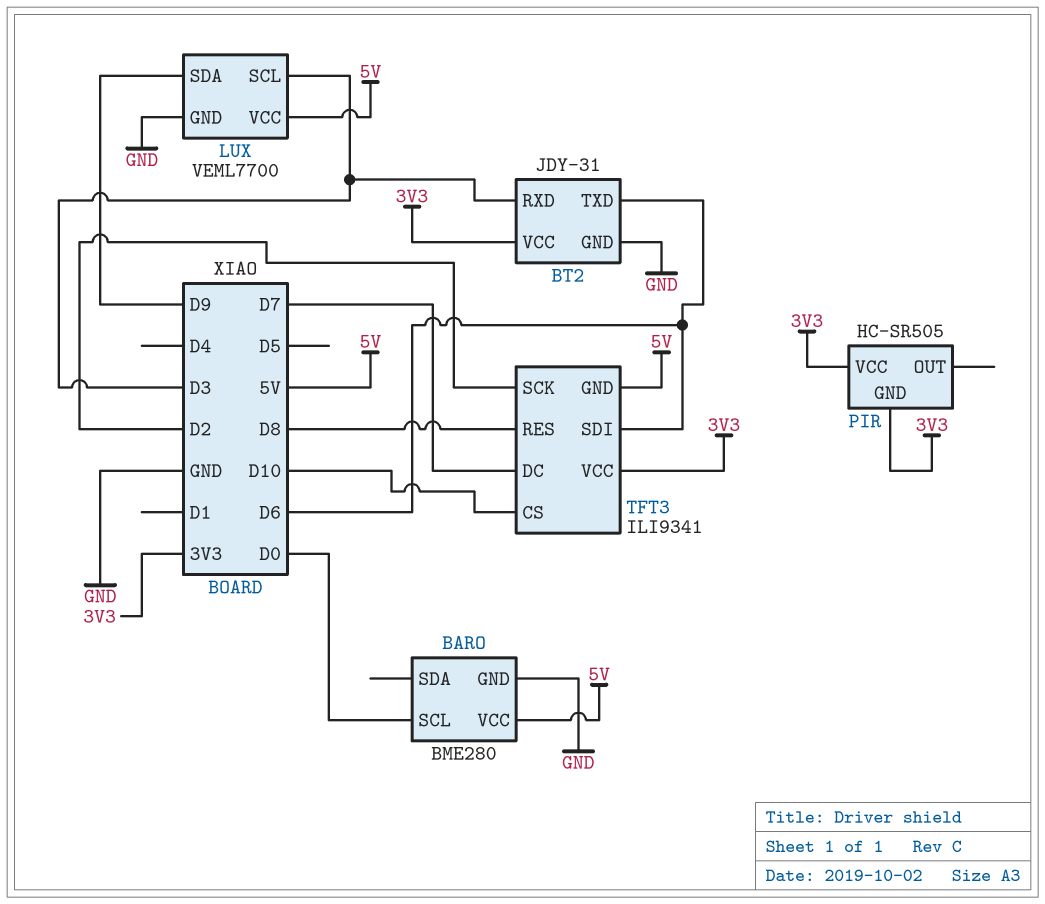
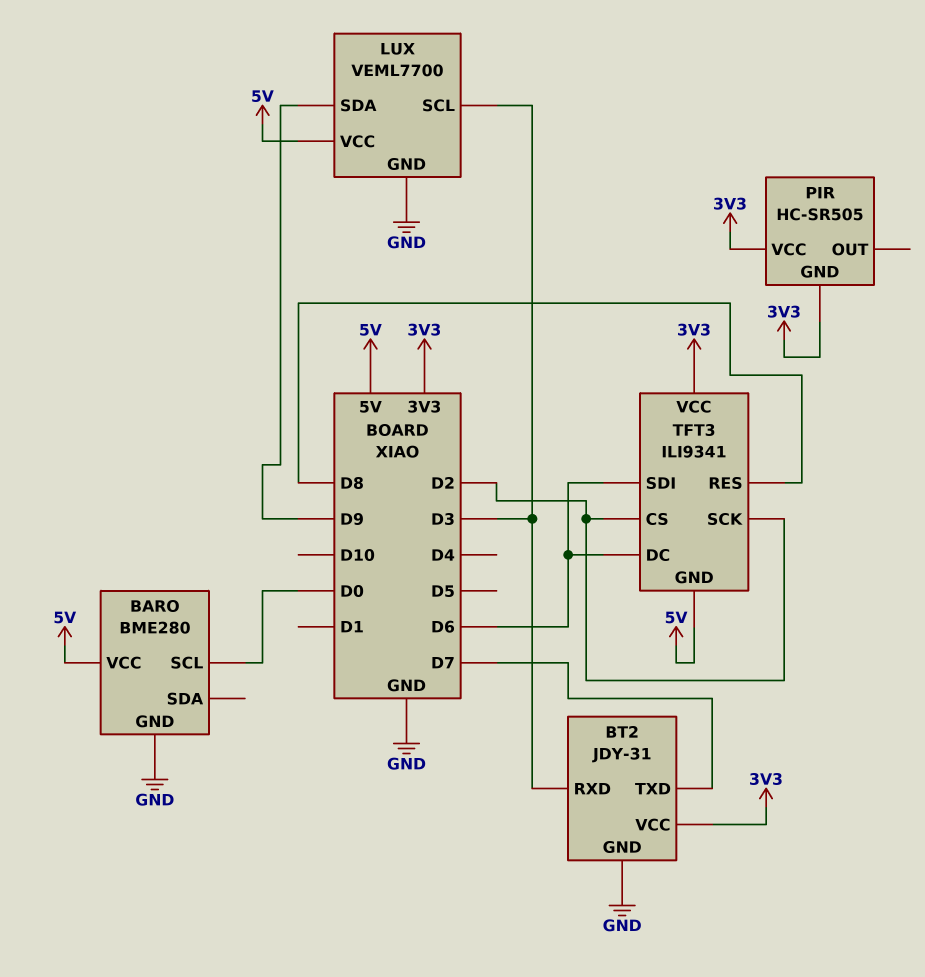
BT2 pin TXD: D6 -> D7
TFT3 pin CS: D10 -> D2
TFT3 pin DC: D7 -> D6

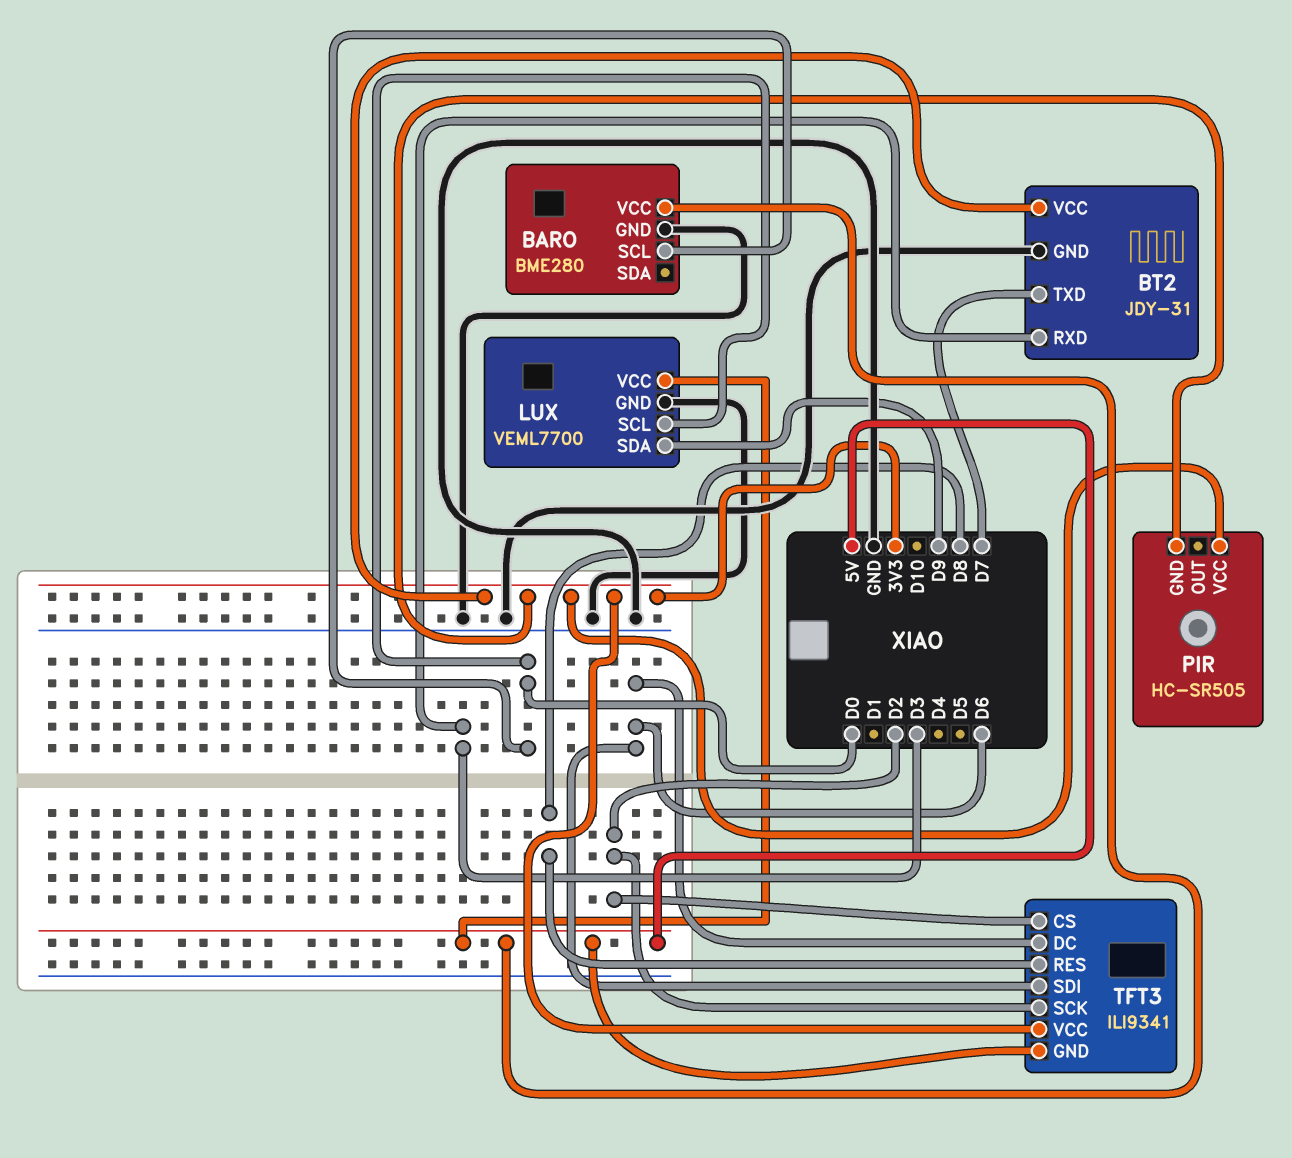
LUX pin SCL: D3 -> D0

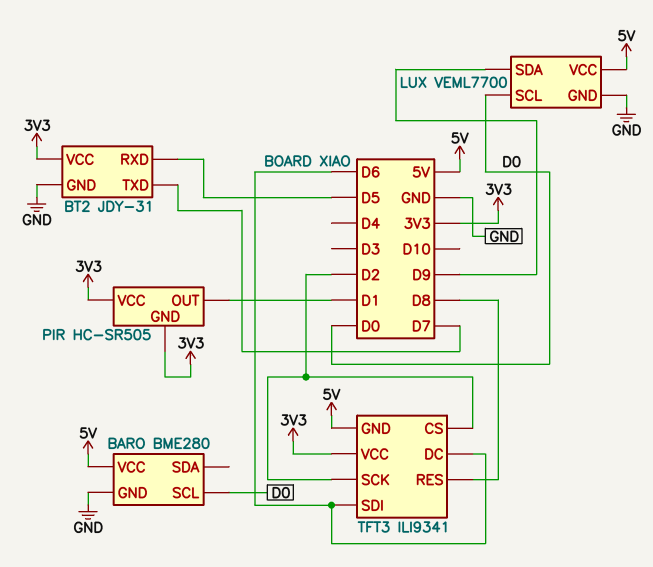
BT2 pin RXD: D3 -> D5
PIR pin OUT: none -> D1

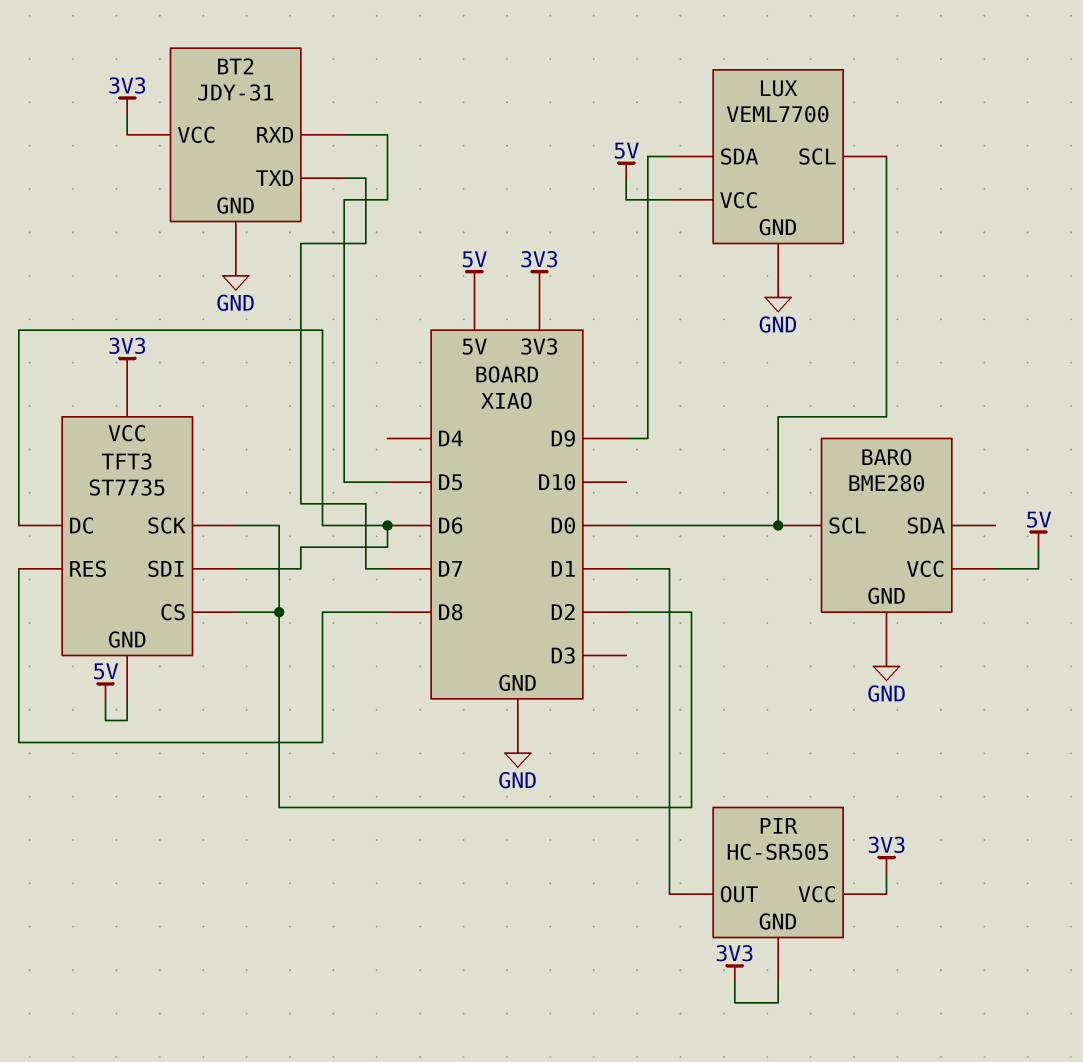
TFT3: ILI9341 -> ST7735

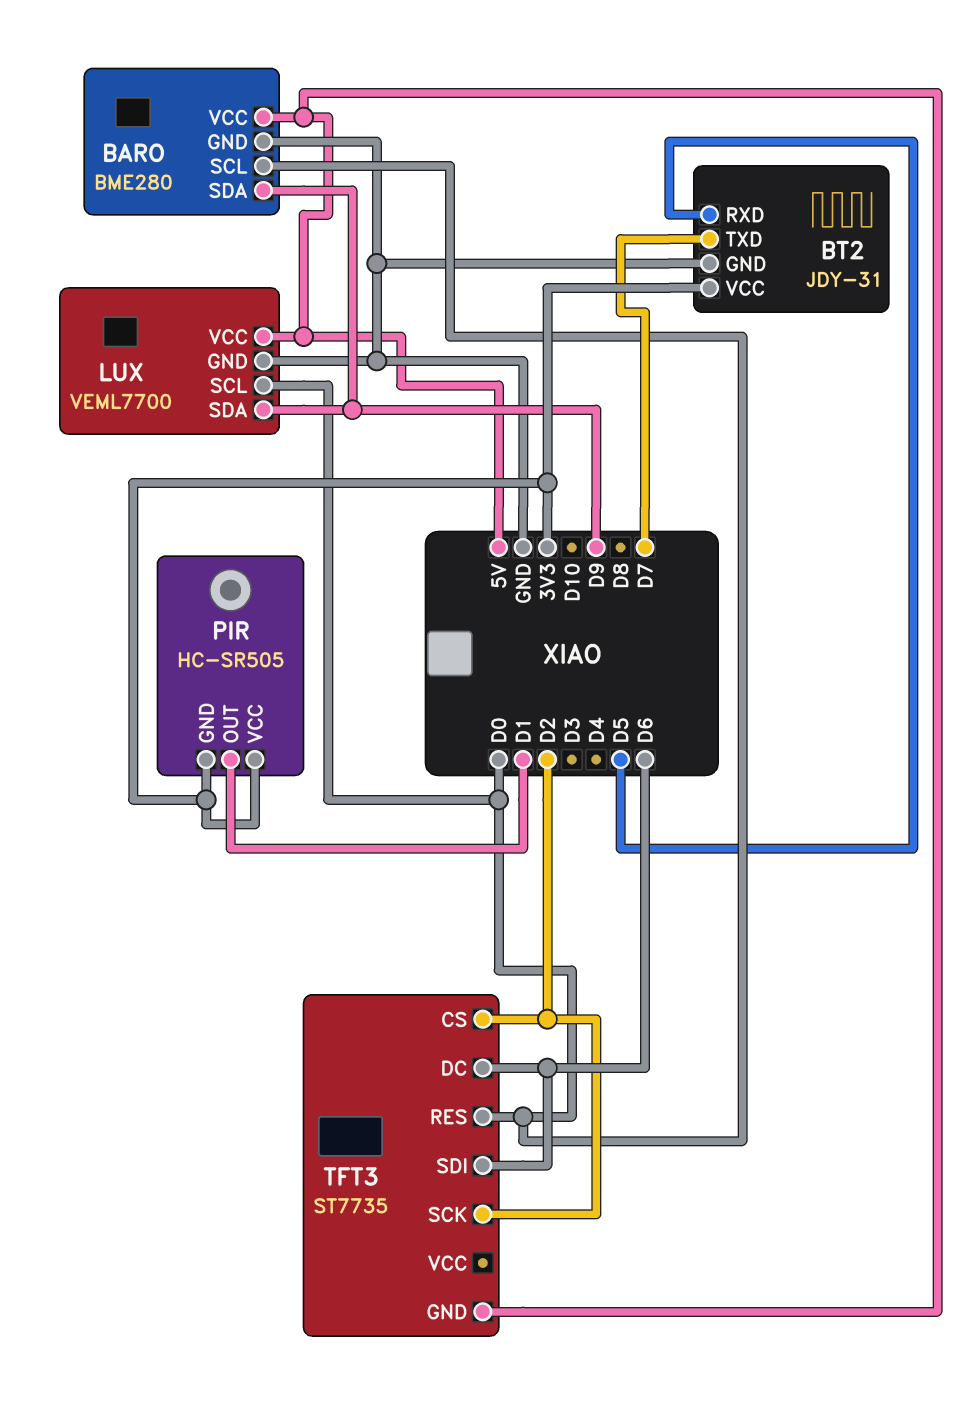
BARO pin SDA: none -> D9
TFT3 pin RES: D8 -> D0
TFT3 pin VCC: 3V3 -> none

